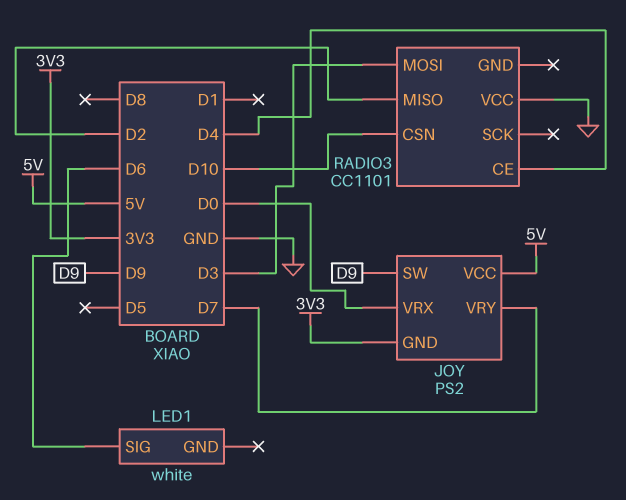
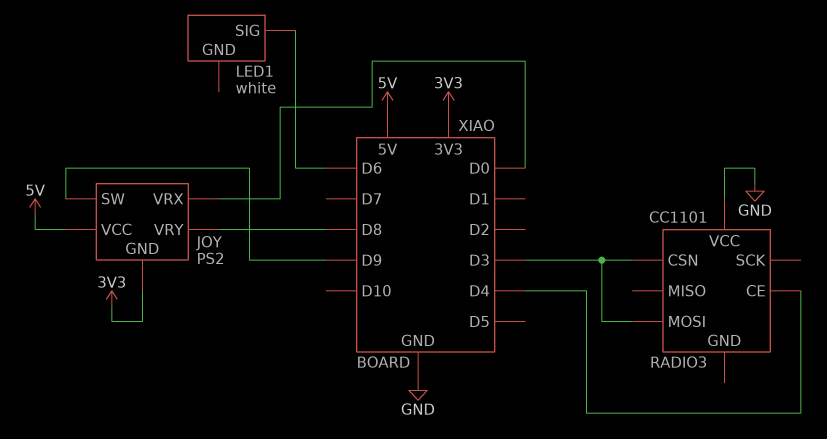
JOY pin VRY: D7 -> D8
RADIO3 pin CSN: D10 -> D3
RADIO3 pin MISO: D2 -> none

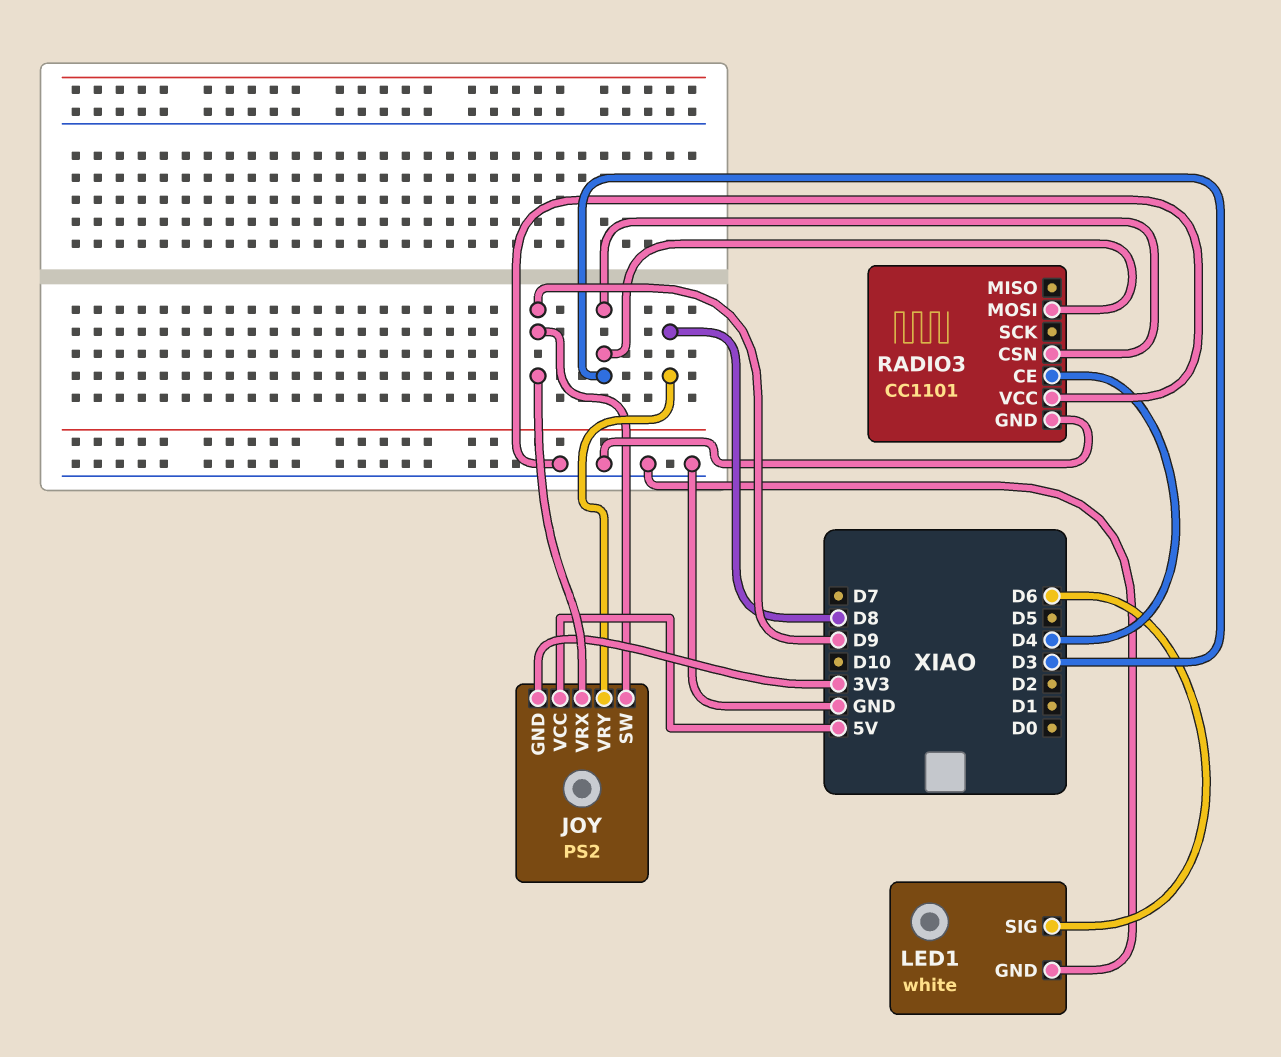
JOY pin VRX: D0 -> D9
LED1 pin GND: none -> GND
RADIO3 pin GND: none -> GND

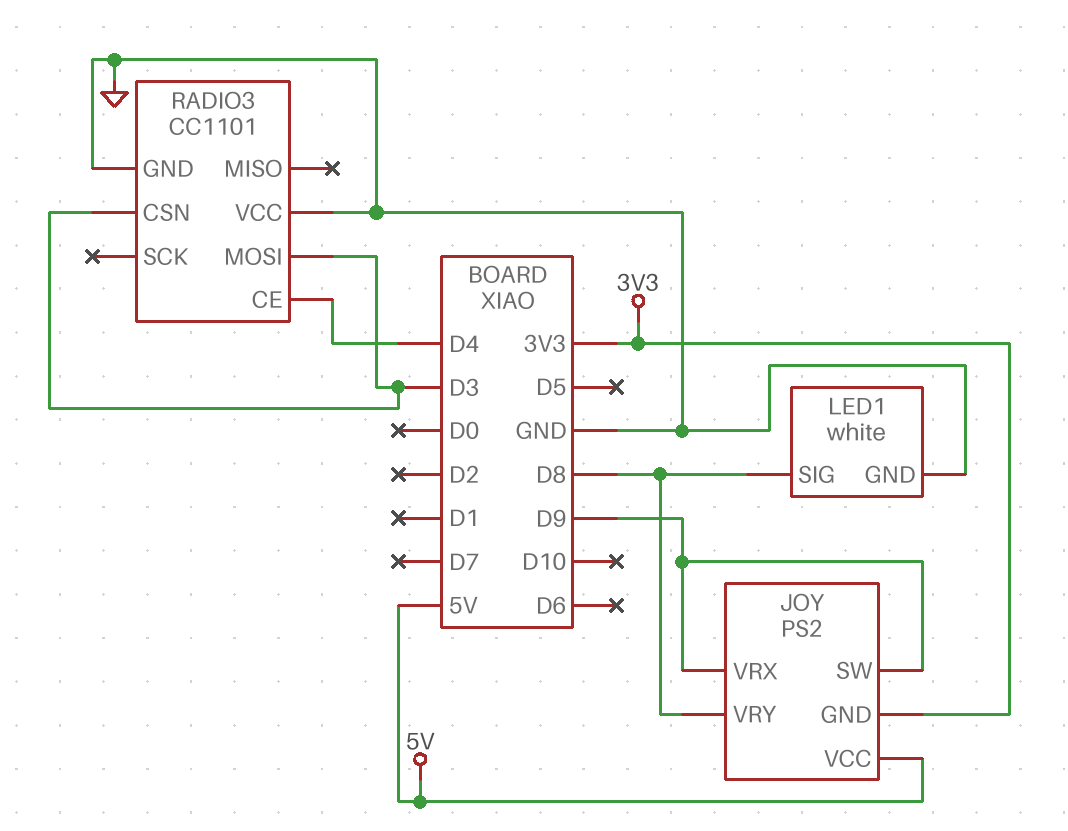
LED1 pin SIG: D6 -> D8

